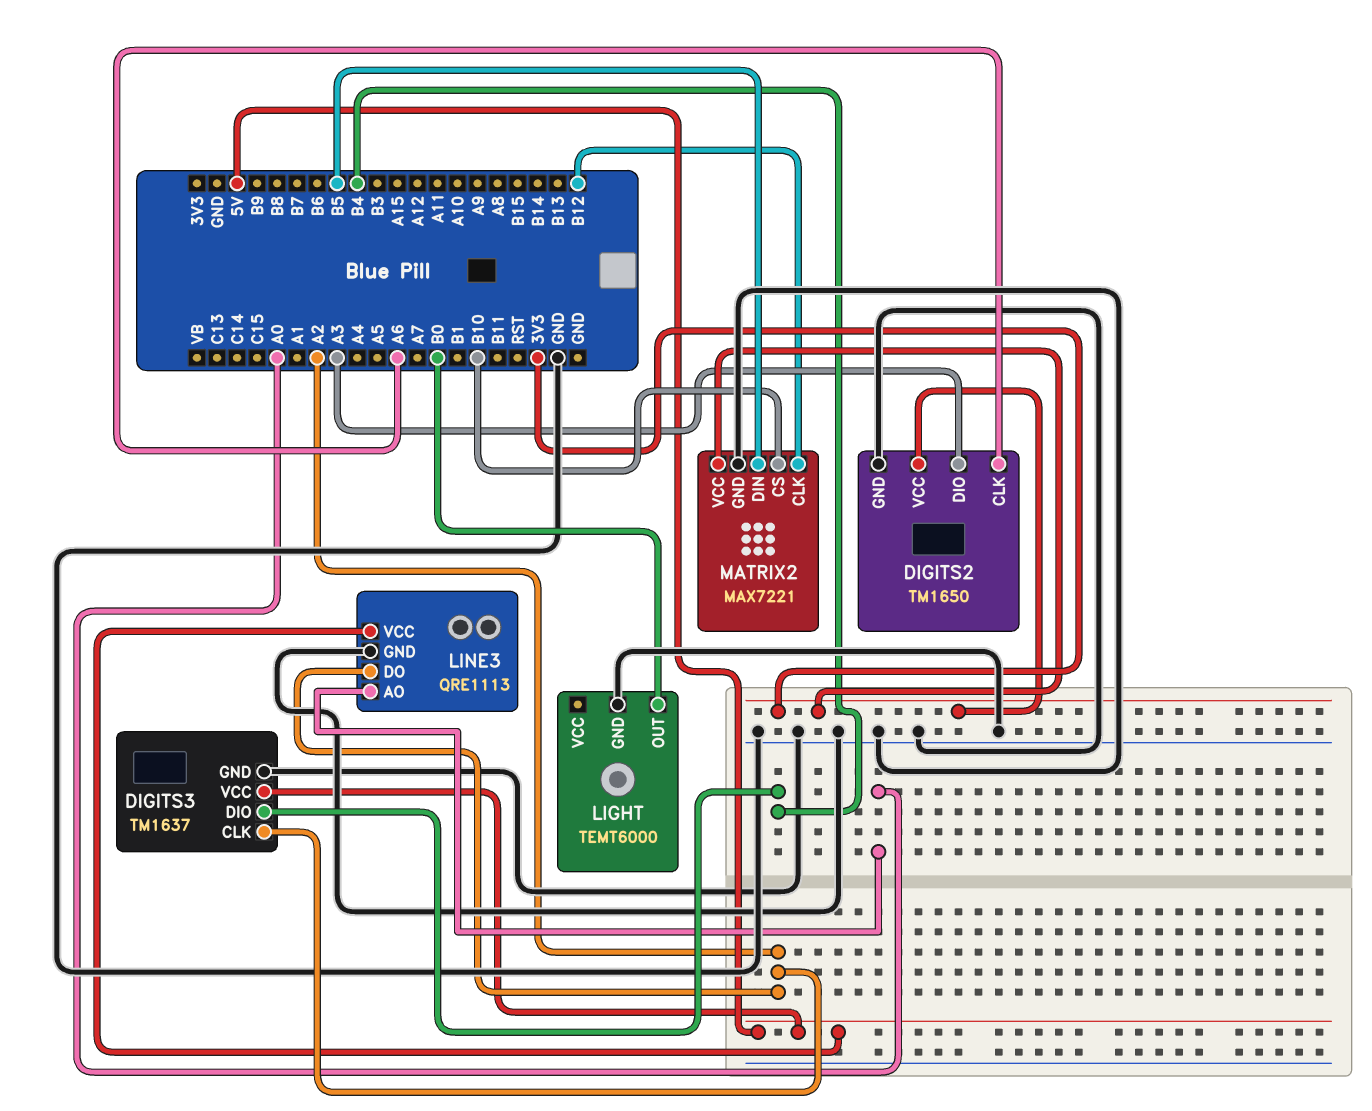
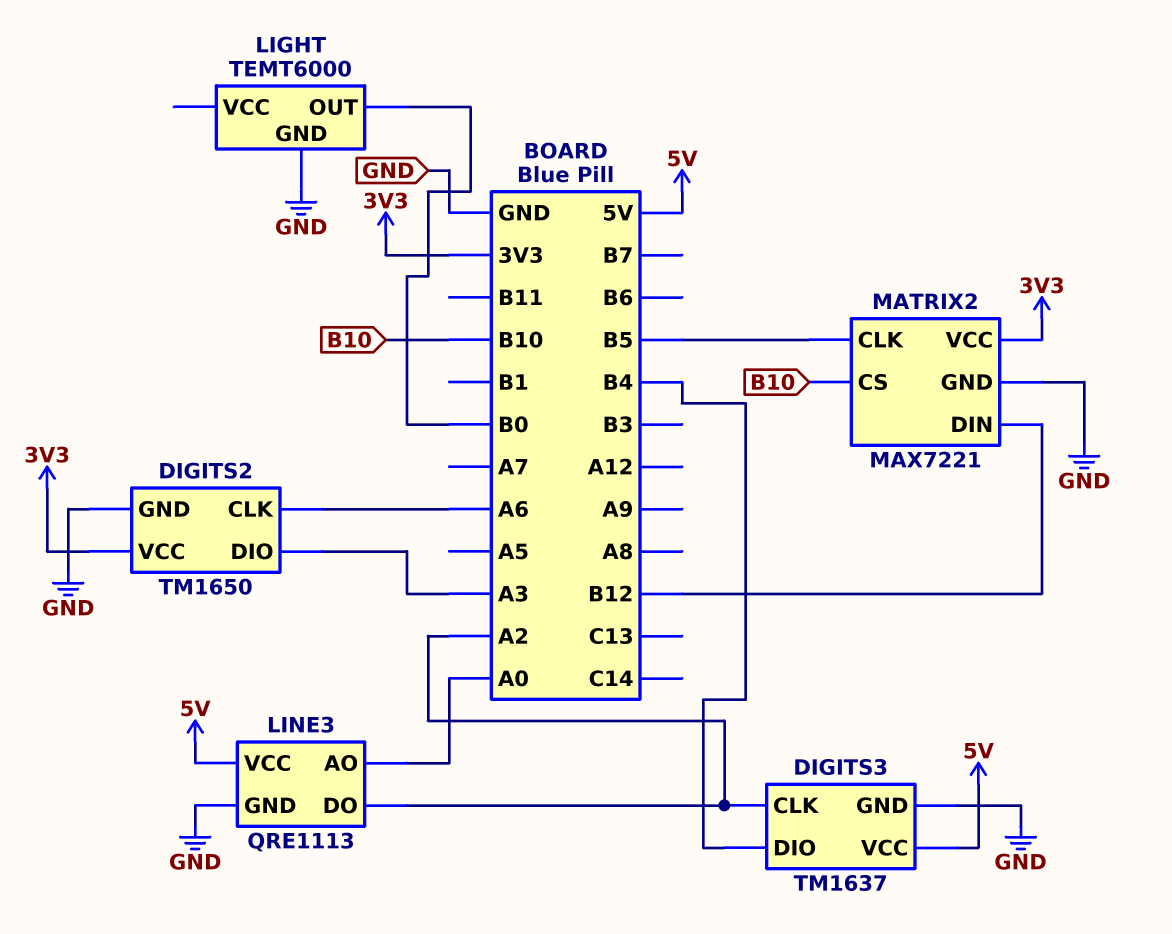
MATRIX2 pin CLK: B12 -> B5
MATRIX2 pin DIN: B5 -> B12

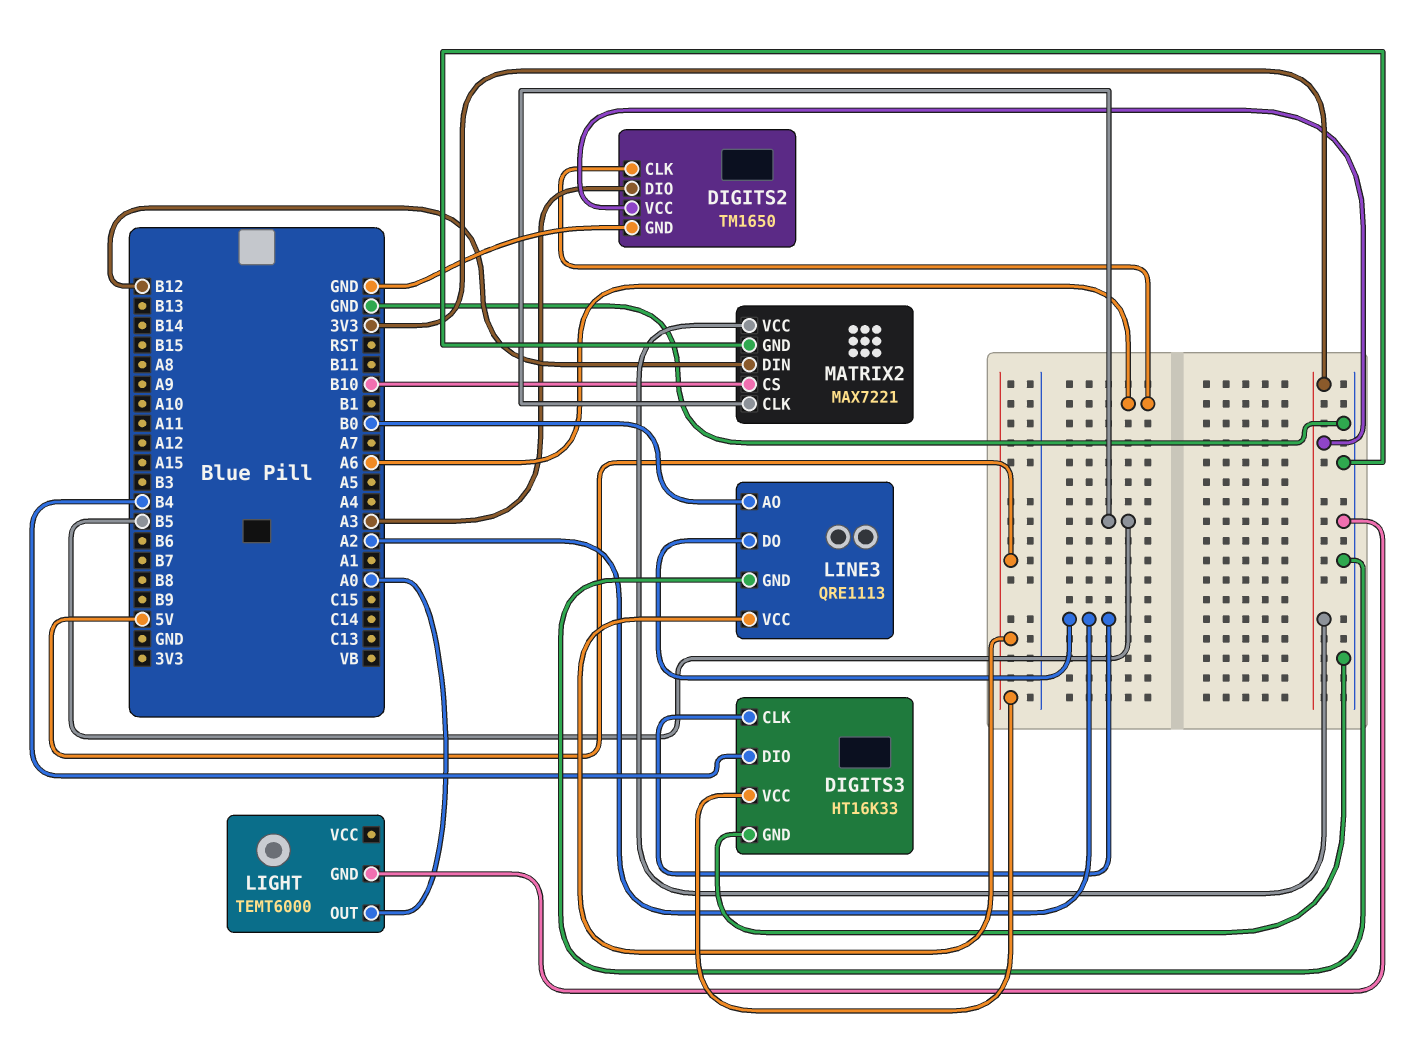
DIGITS3: TM1637 -> HT16K33
LIGHT pin OUT: B0 -> A0
LINE3 pin AO: A0 -> B0

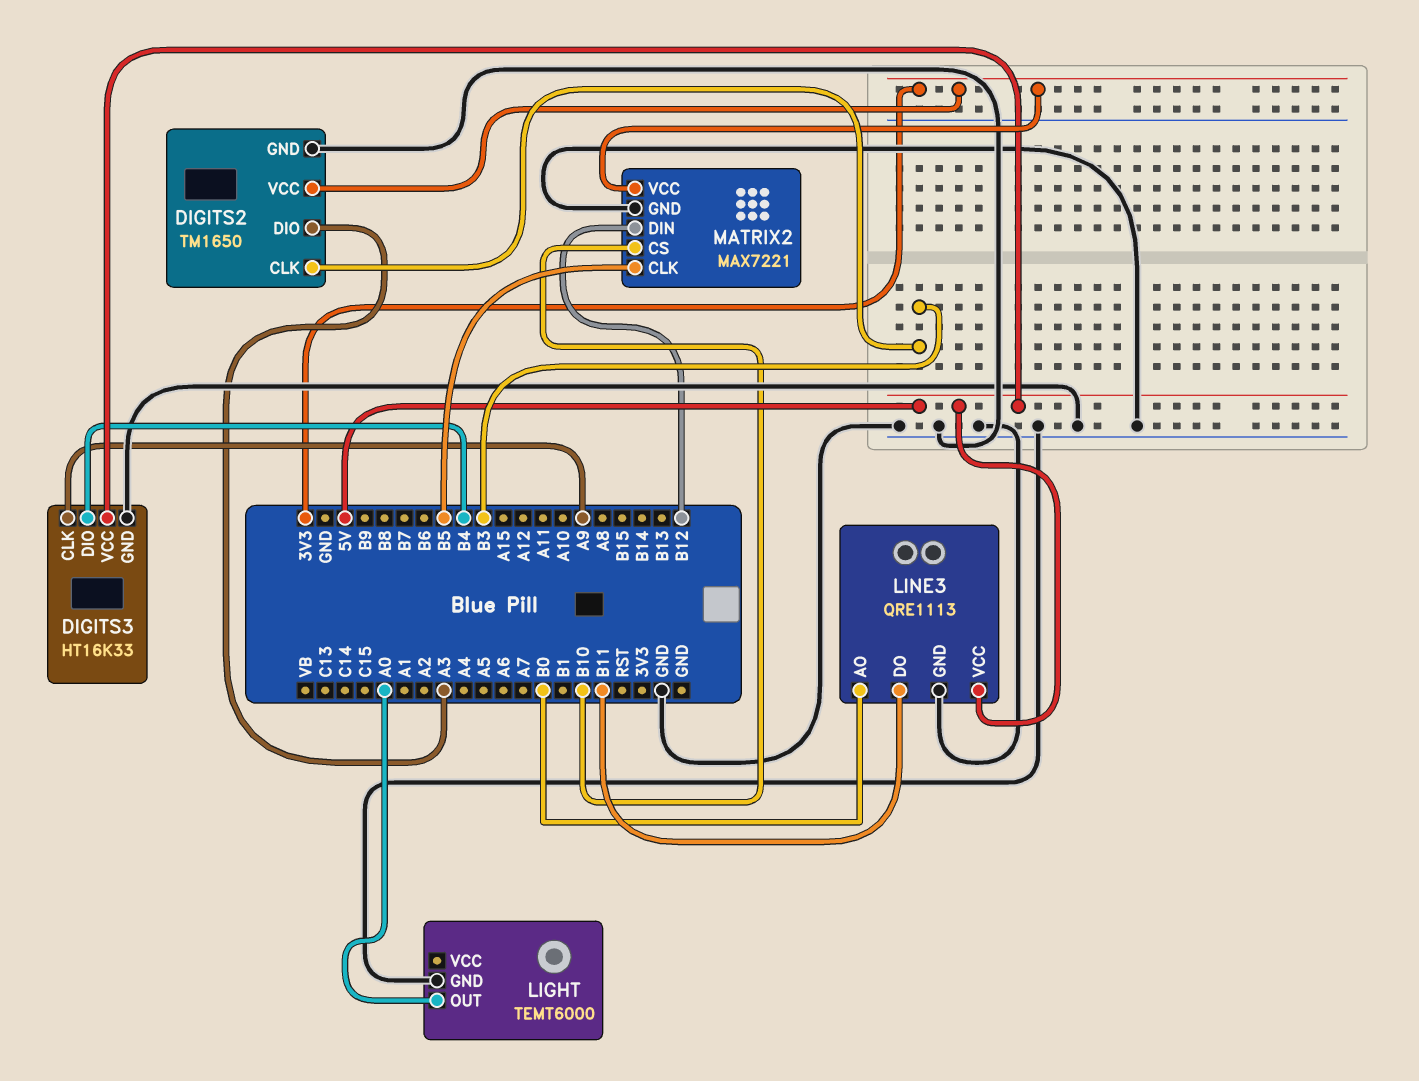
DIGITS2 pin CLK: A6 -> B3
DIGITS3 pin CLK: A2 -> A9
LINE3 pin DO: A2 -> B11

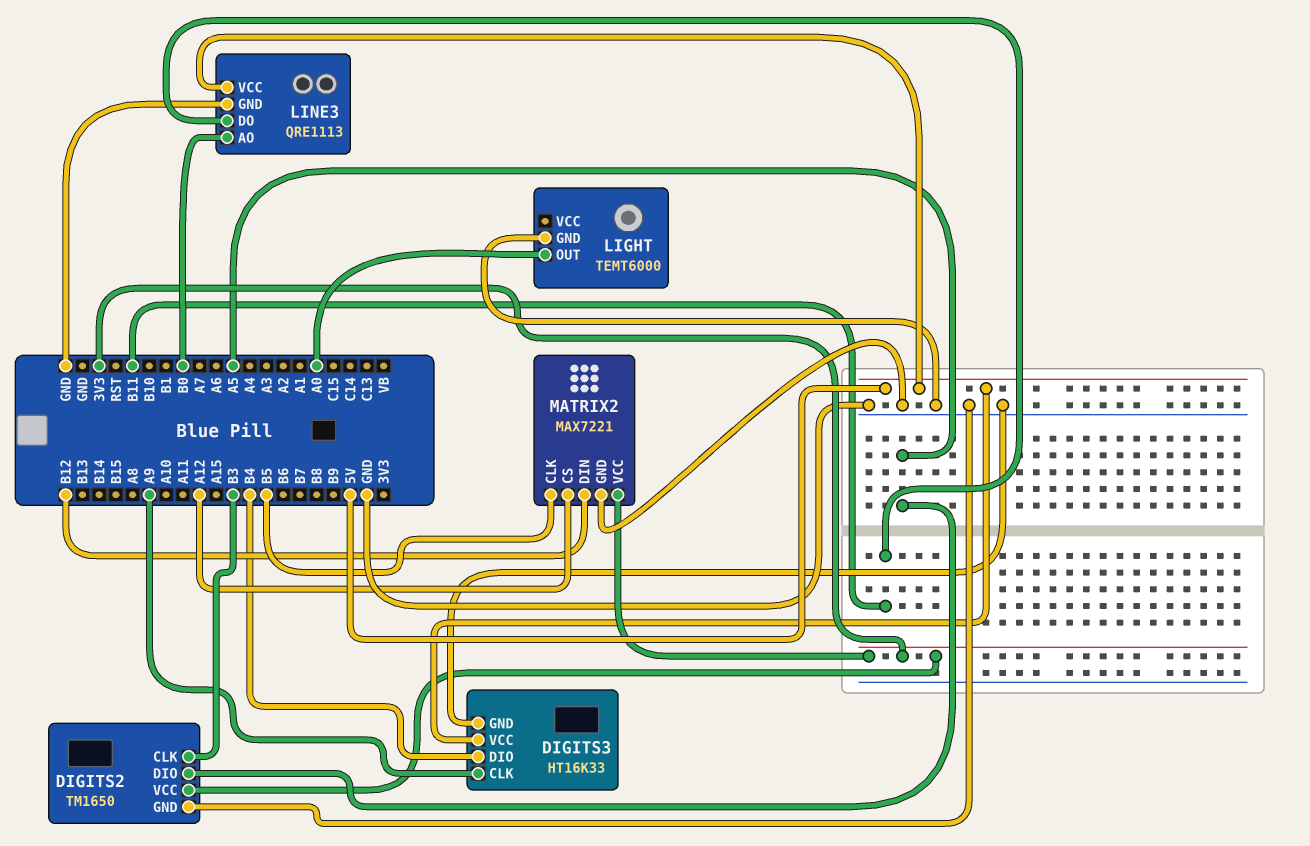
DIGITS2 pin DIO: A3 -> A5
MATRIX2 pin CS: B10 -> A12

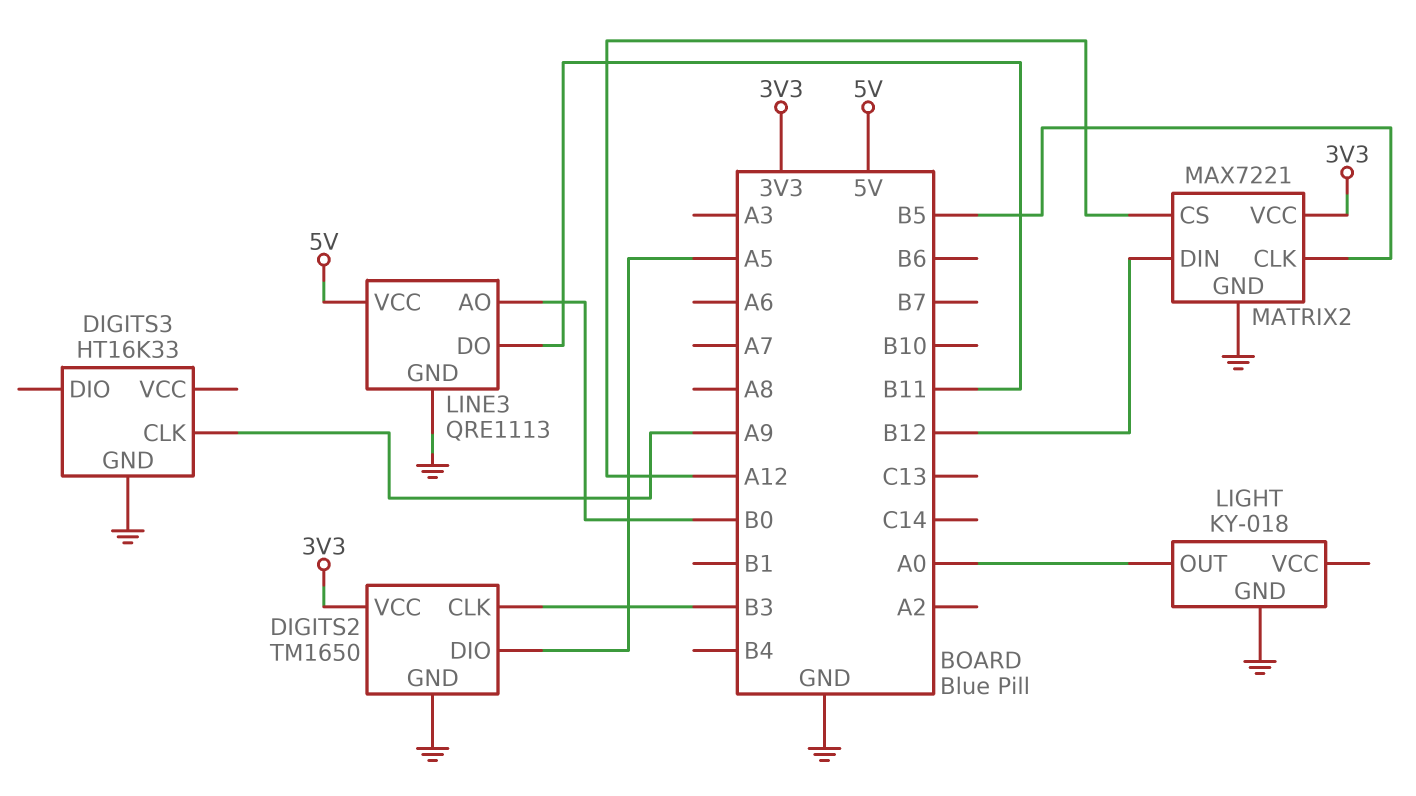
DIGITS3 pin DIO: B4 -> none
DIGITS3 pin VCC: 5V -> none
LIGHT: TEMT6000 -> KY-018

